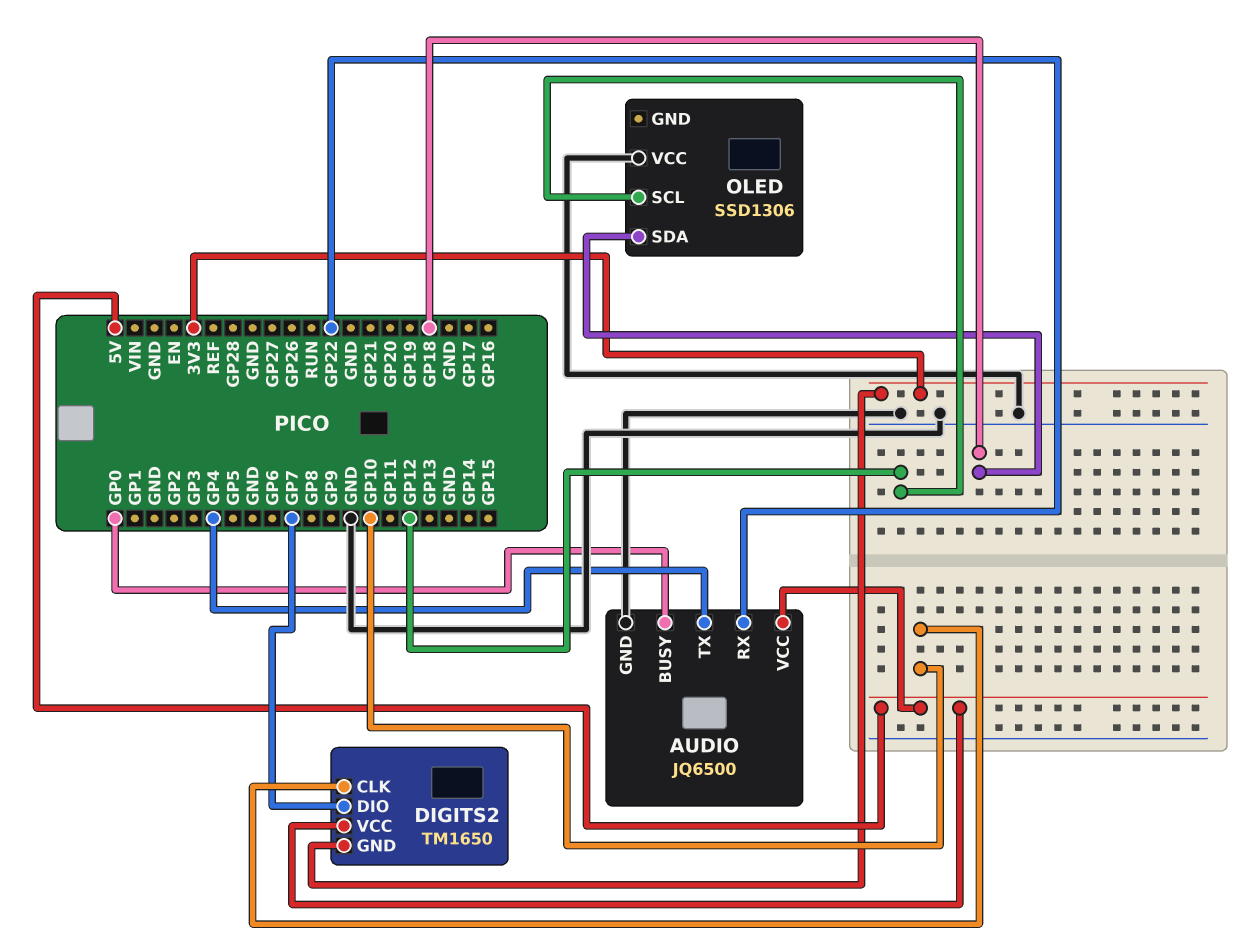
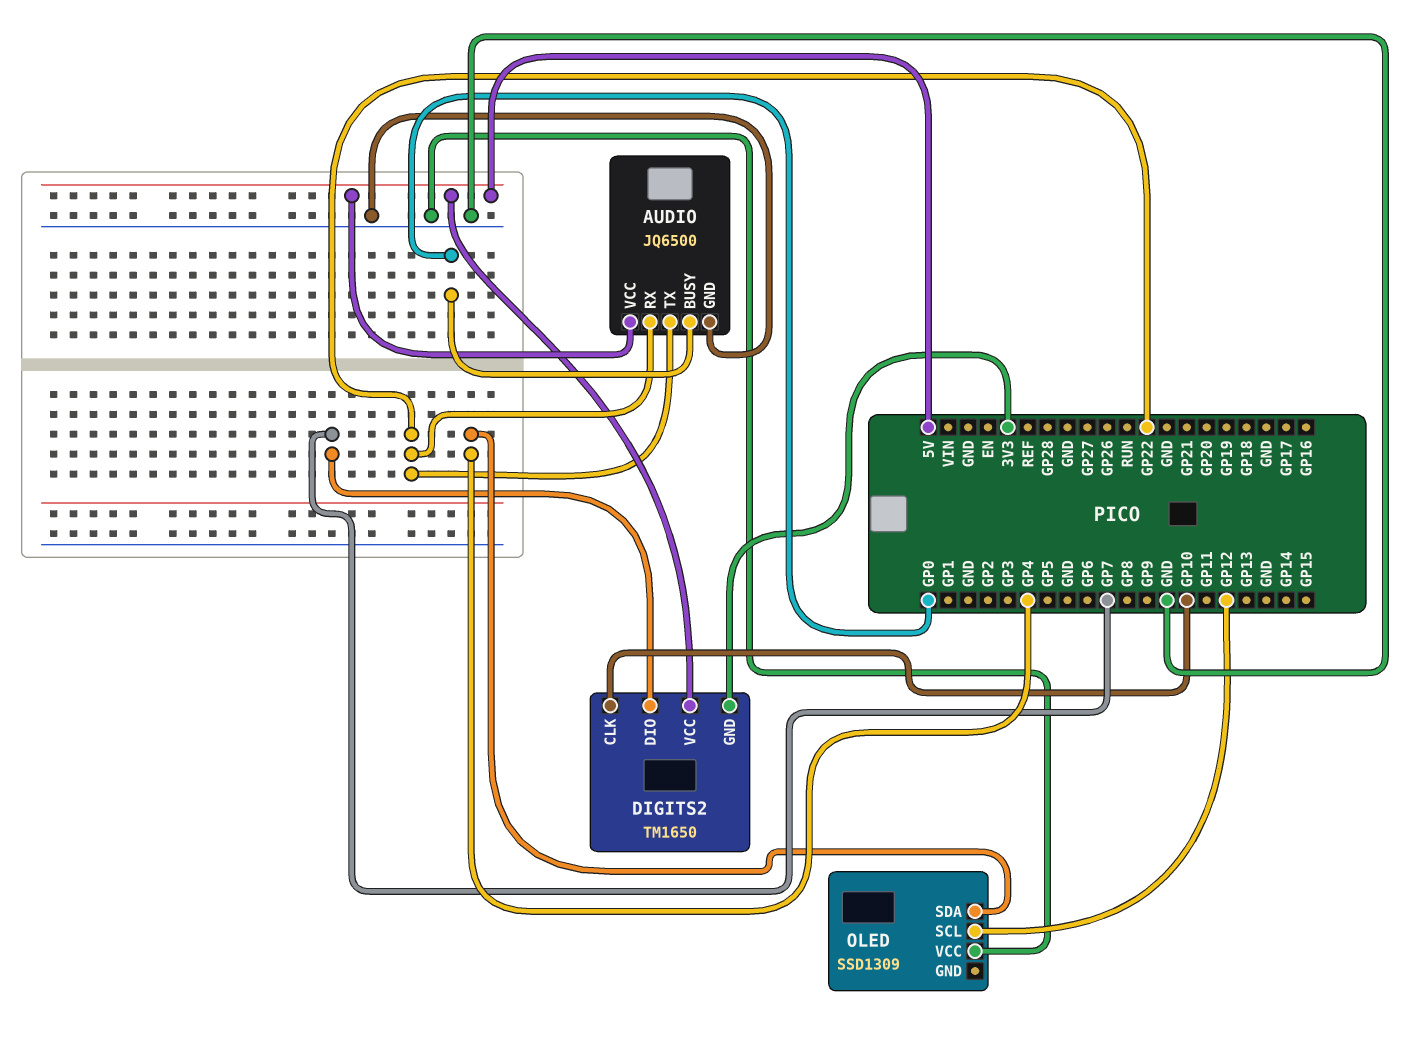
AUDIO pin TX: GP4 -> GP22
OLED: SSD1306 -> SSD1309
OLED pin SDA: GP18 -> GP4

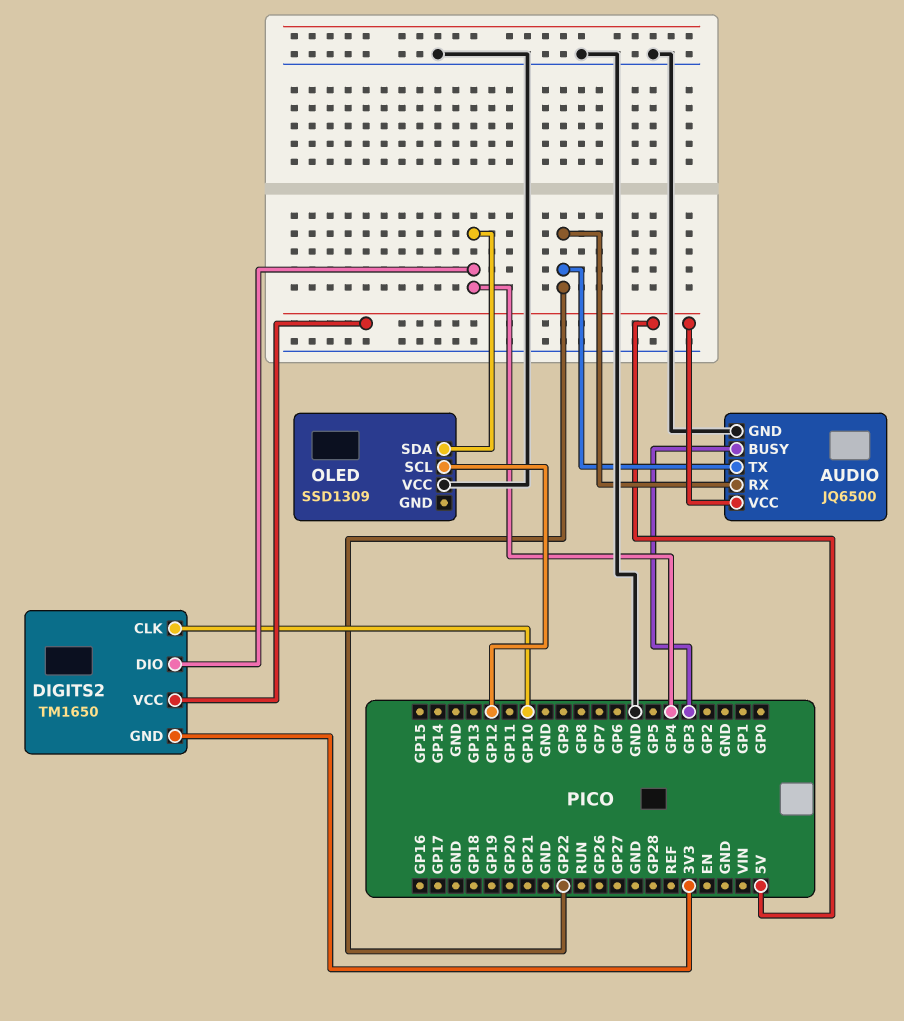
AUDIO pin BUSY: GP0 -> GP3
DIGITS2 pin DIO: GP7 -> GP4

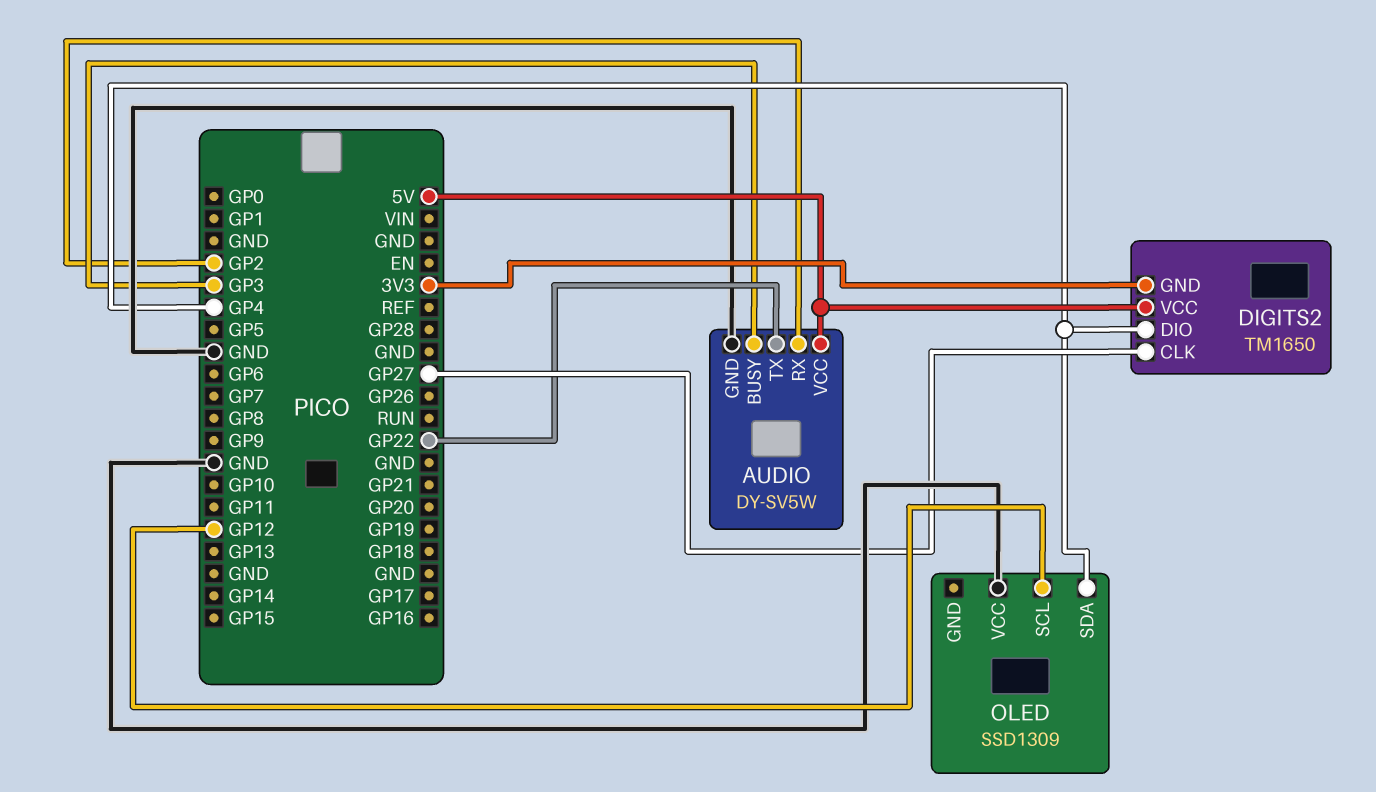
AUDIO: JQ6500 -> DY-SV5W
AUDIO pin RX: GP22 -> GP2
DIGITS2 pin CLK: GP10 -> GP27

